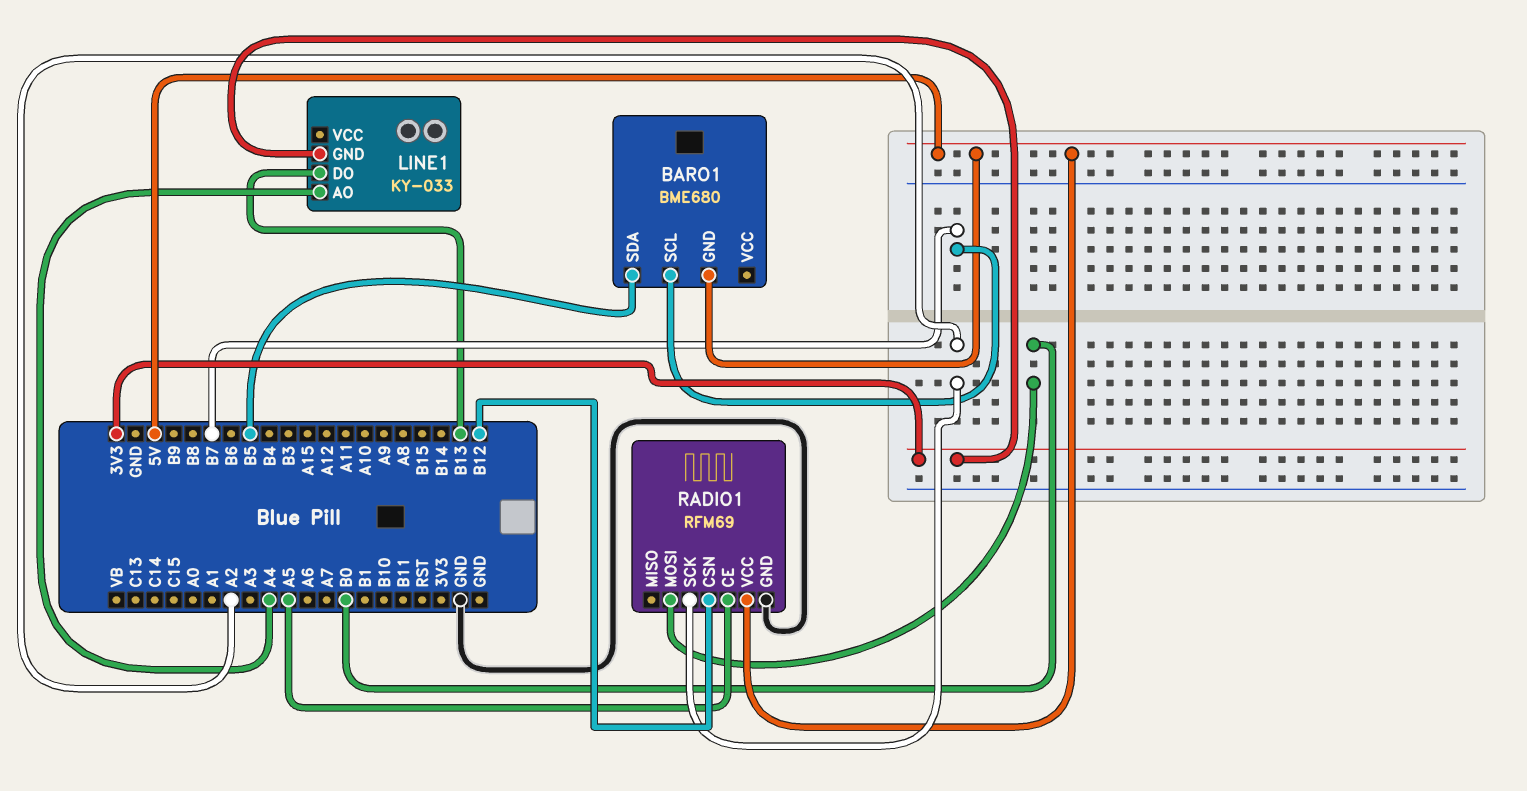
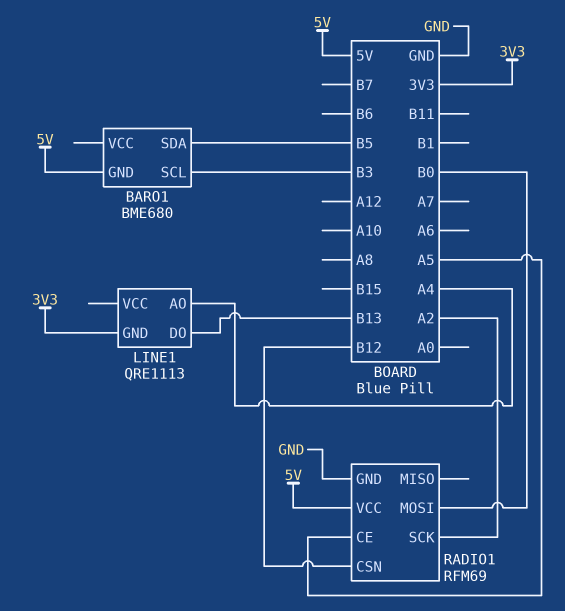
BARO1 pin SCL: B7 -> B3
LINE1: KY-033 -> QRE1113

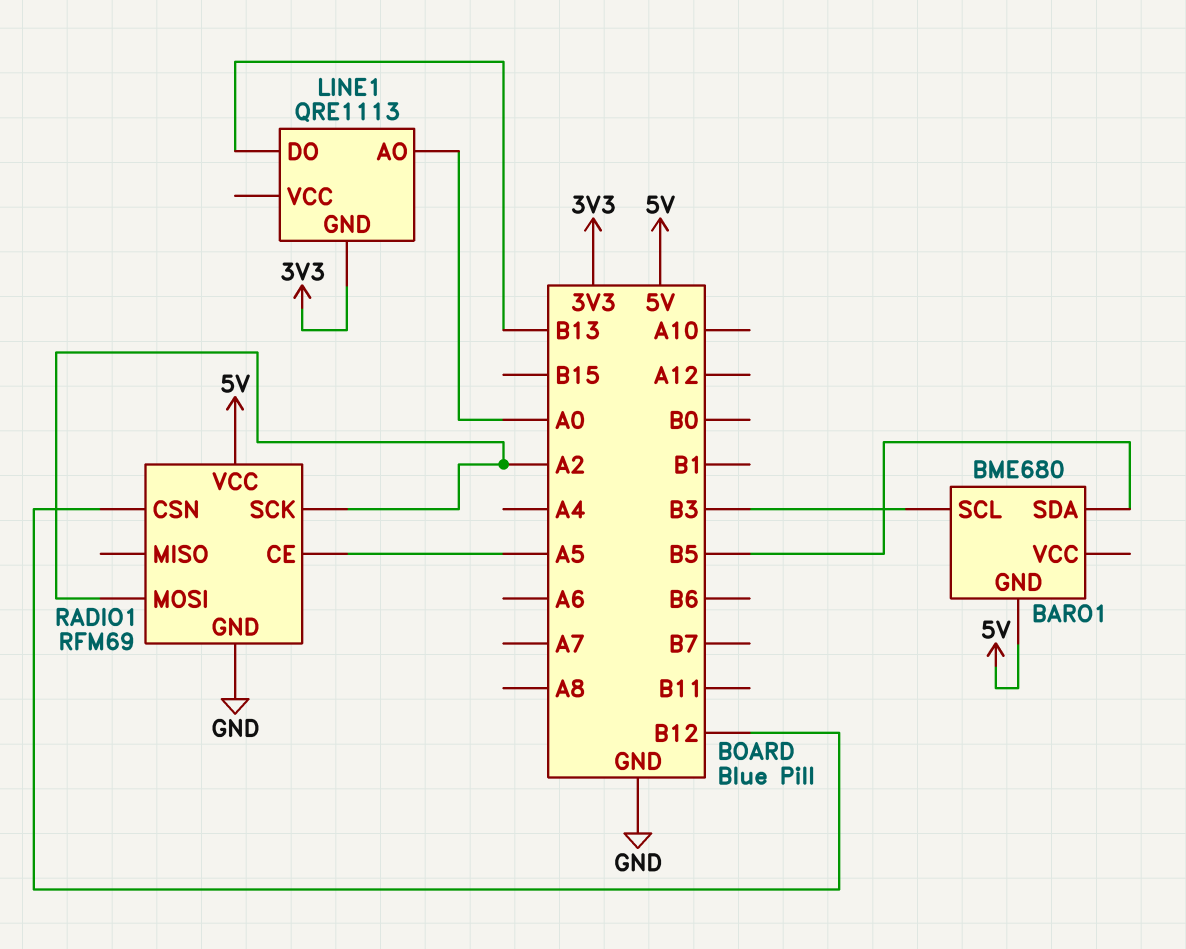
LINE1 pin AO: A4 -> A0
RADIO1 pin MOSI: B0 -> A2

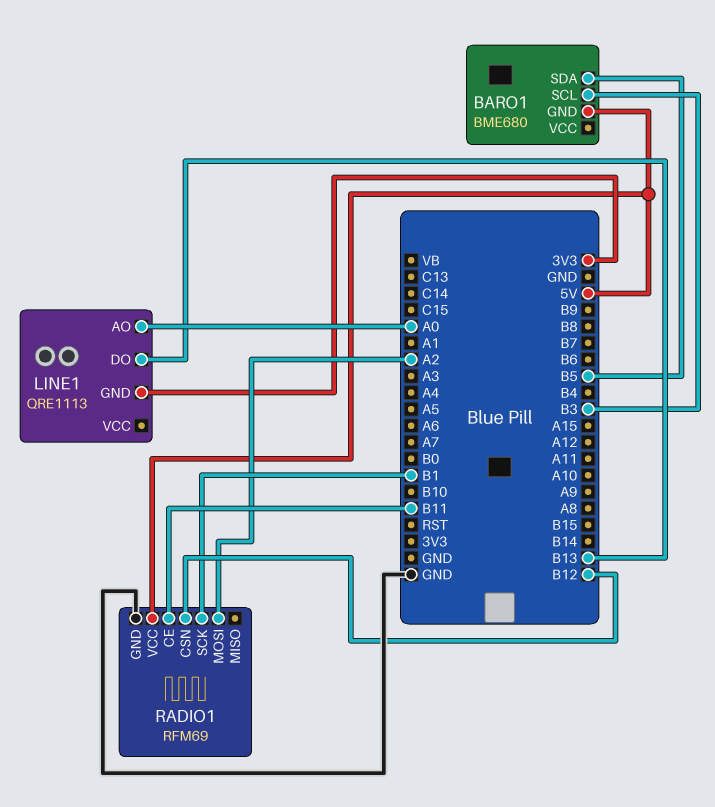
RADIO1 pin CE: A5 -> B11
RADIO1 pin SCK: A2 -> B1

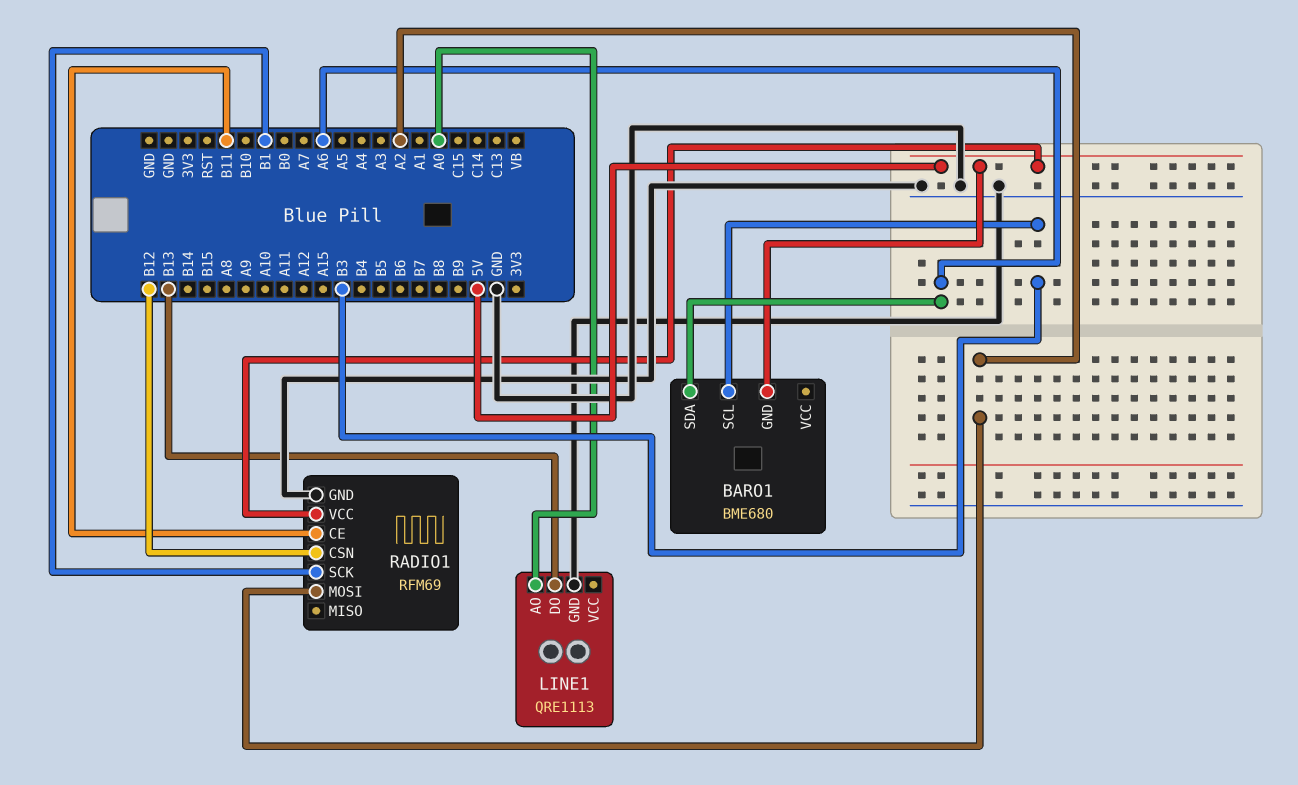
BARO1 pin SDA: B5 -> A6
LINE1 pin GND: 3V3 -> GND

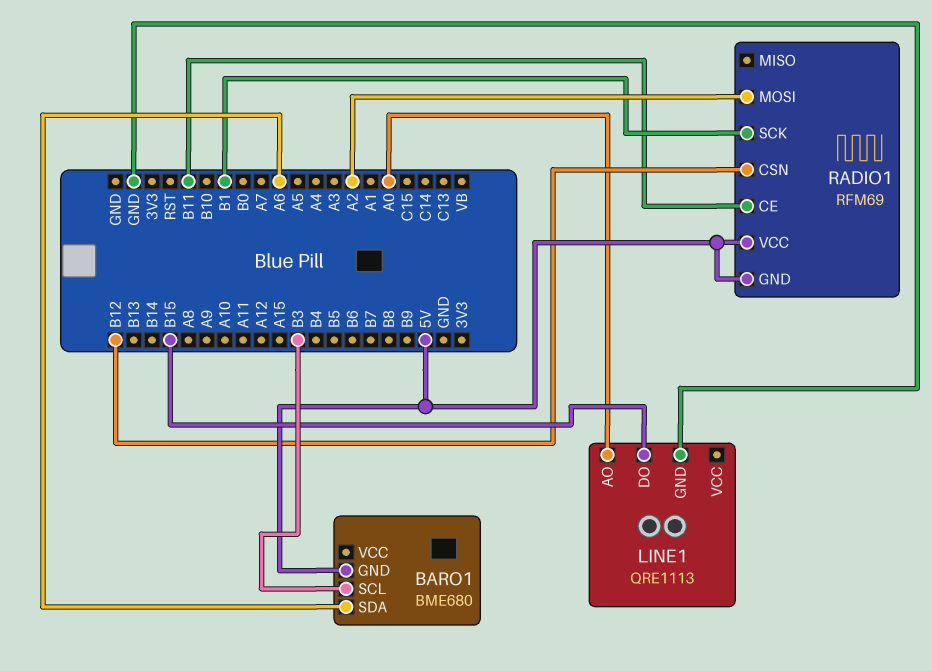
LINE1 pin DO: B13 -> B15
RADIO1 pin GND: GND -> 5V

